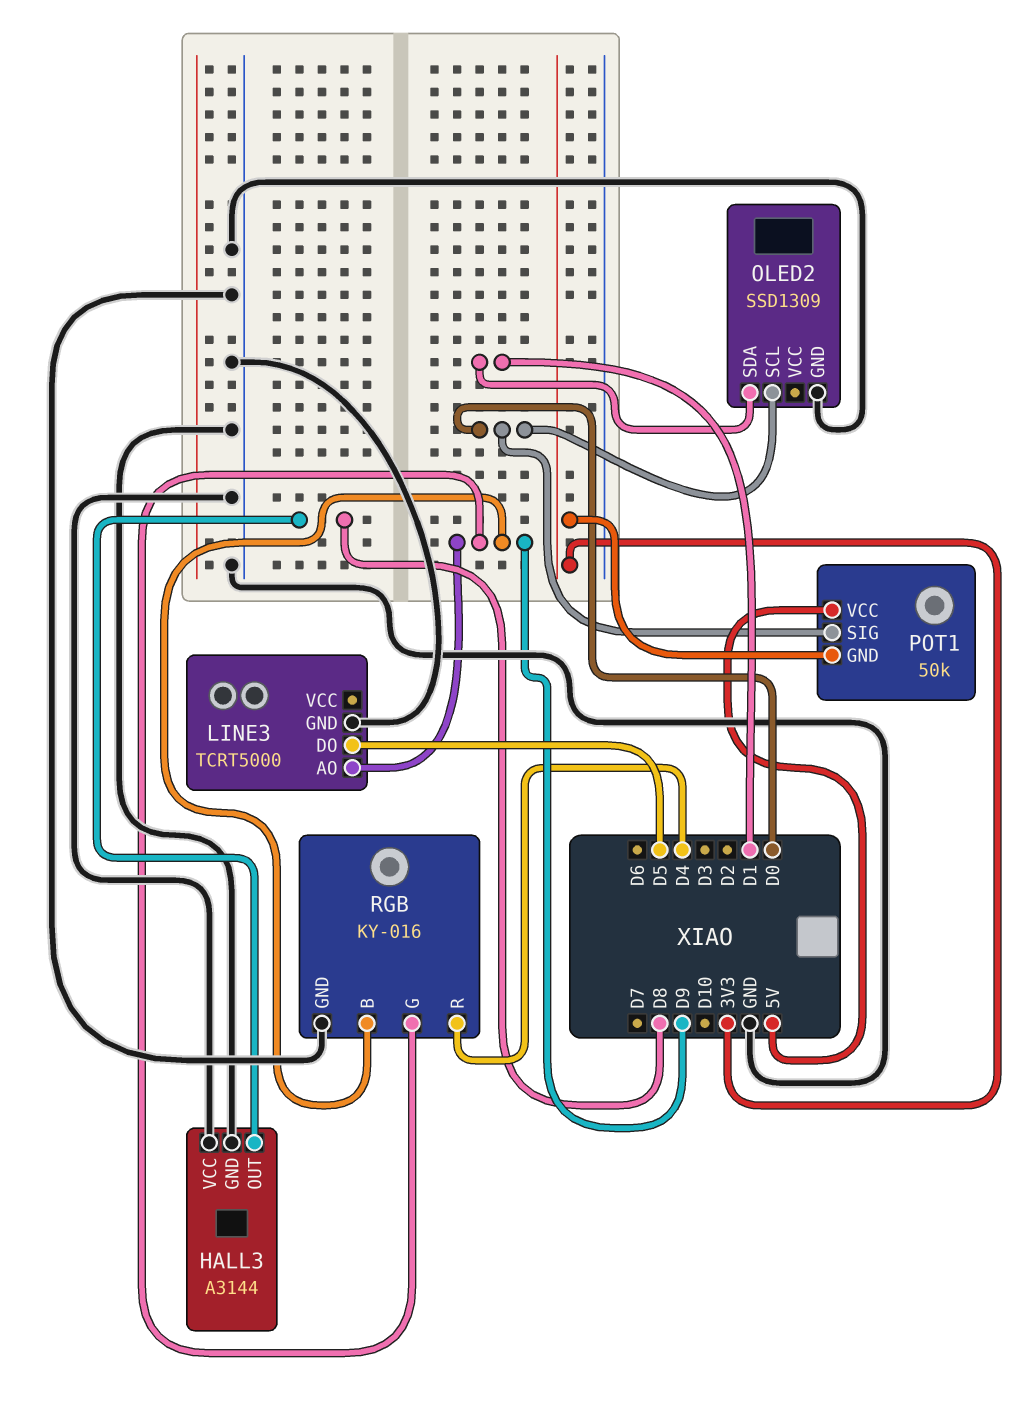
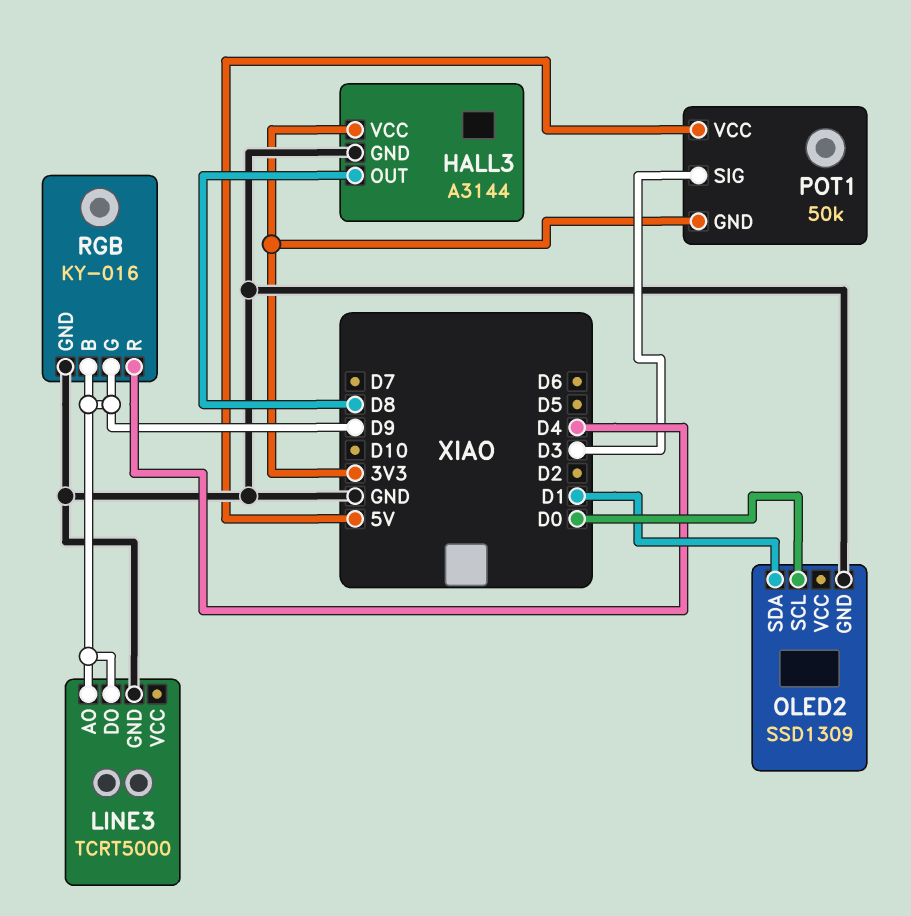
HALL3 pin VCC: GND -> 3V3
LINE3 pin DO: D5 -> D9
POT1 pin SIG: D0 -> D3

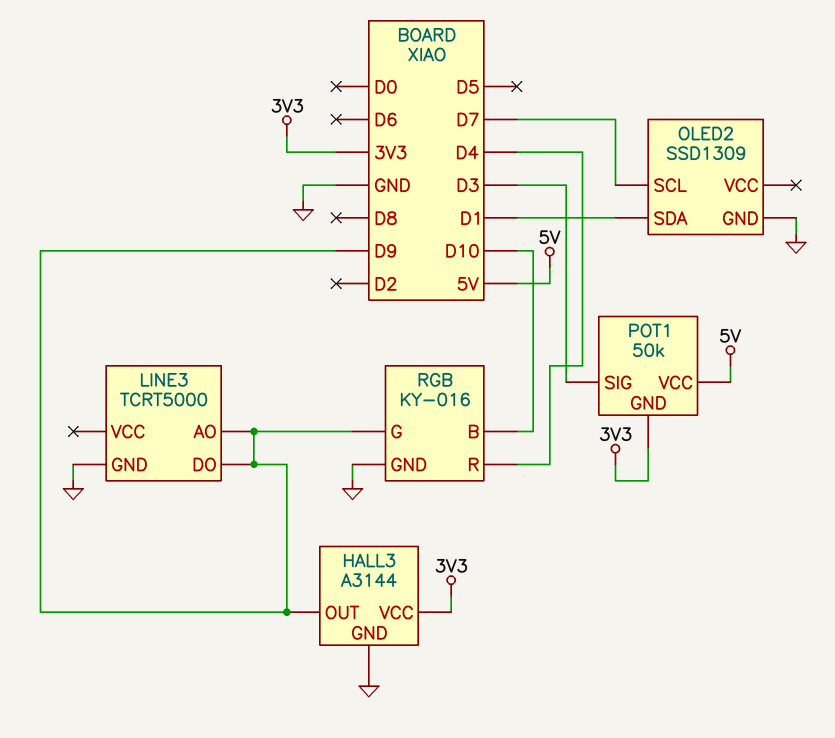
HALL3 pin OUT: D8 -> D9
OLED2 pin SCL: D0 -> D7
RGB pin B: D9 -> D10

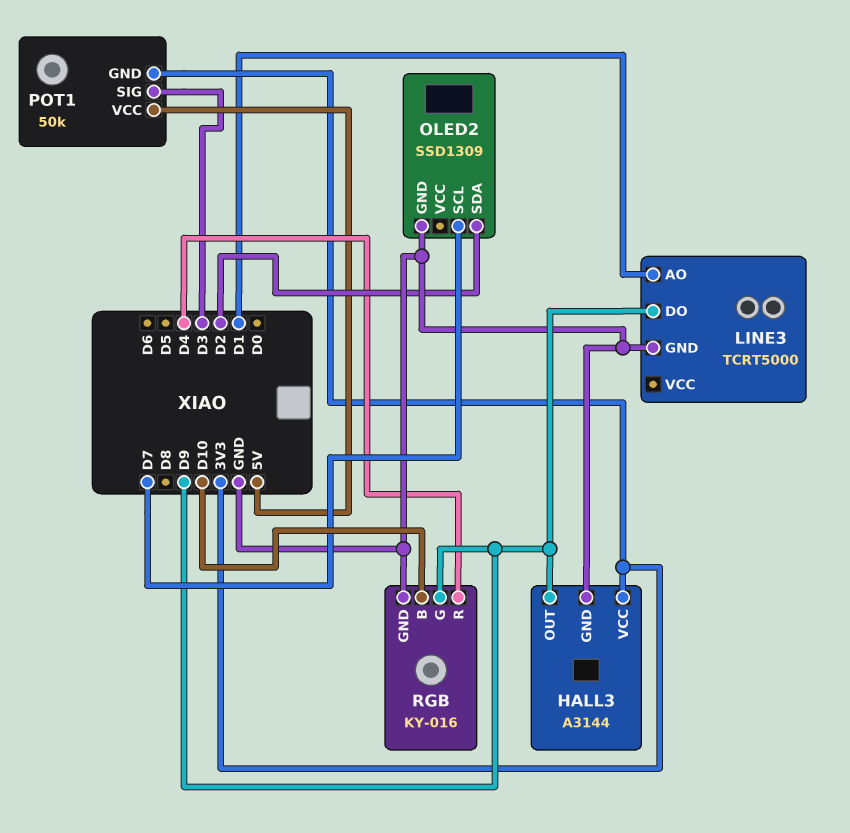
LINE3 pin AO: D9 -> D1
OLED2 pin SDA: D1 -> D2

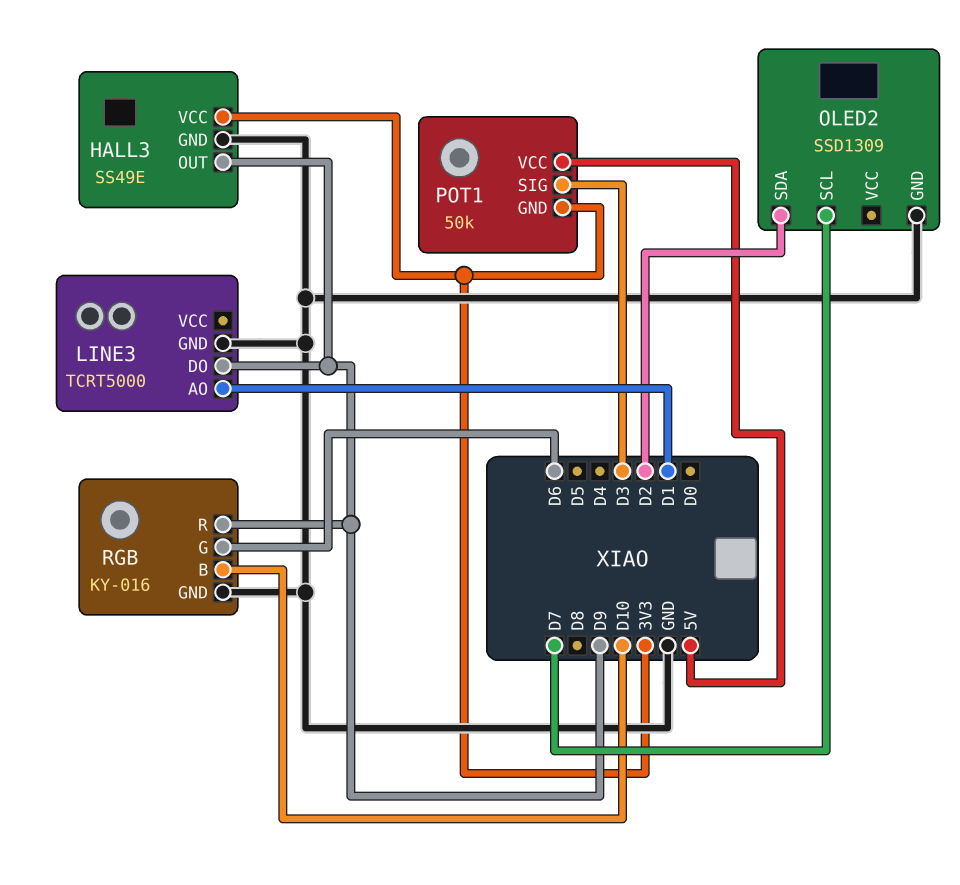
HALL3: A3144 -> SS49E
RGB pin G: D9 -> D6
RGB pin R: D4 -> D9

